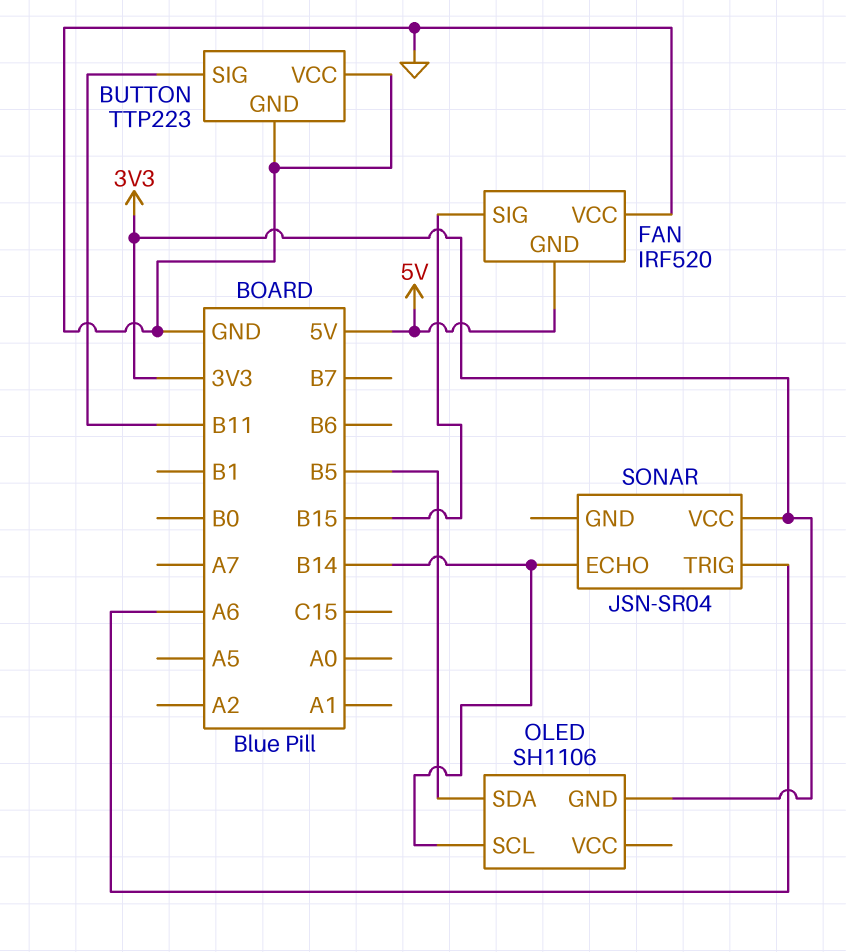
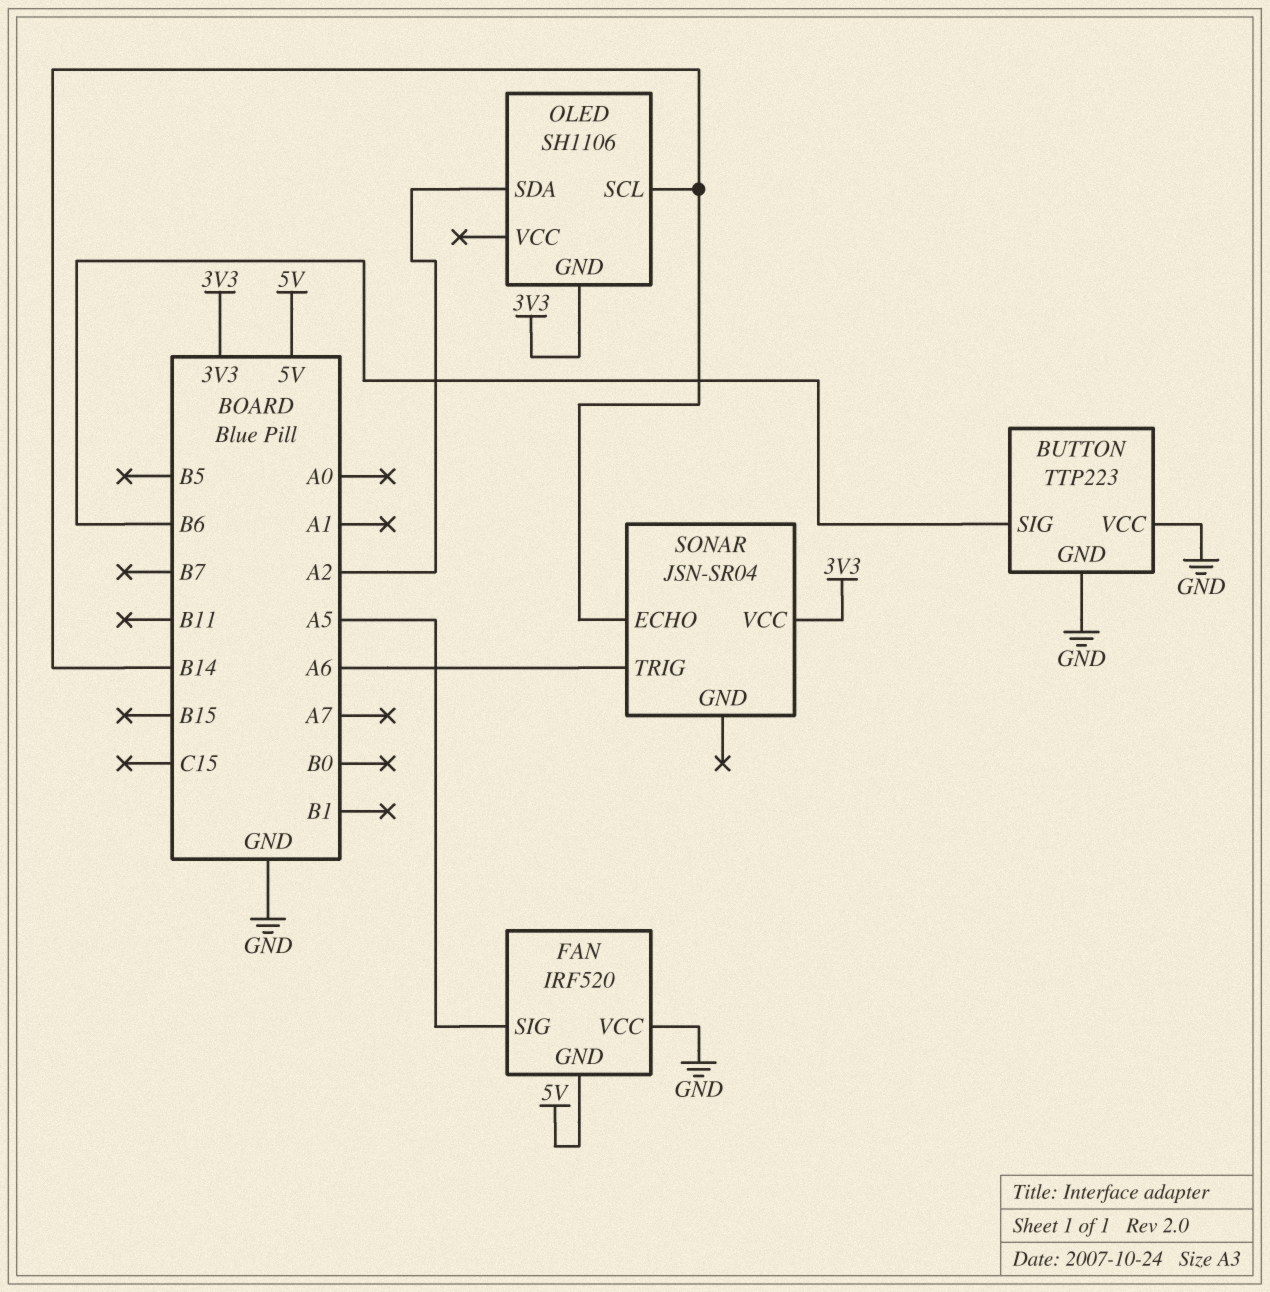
BUTTON pin SIG: B11 -> B6
FAN pin SIG: B15 -> A5
OLED pin SDA: B5 -> A2

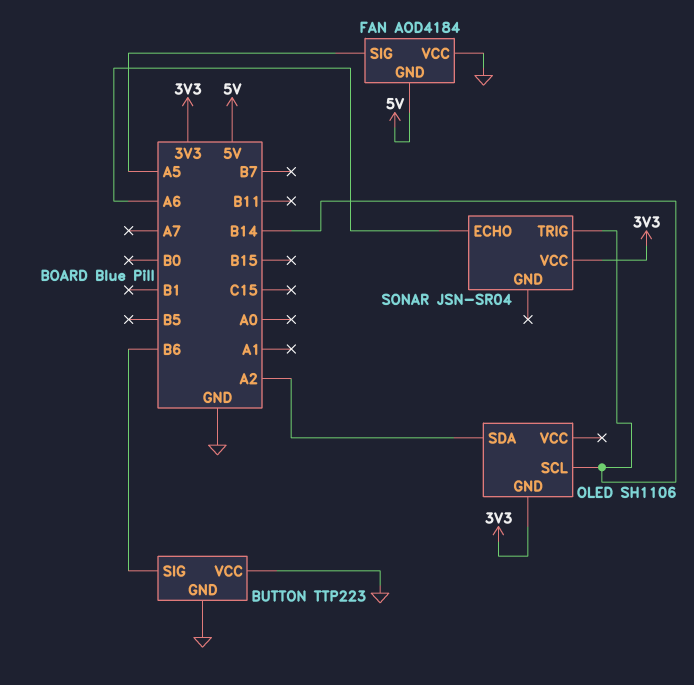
FAN: IRF520 -> AOD4184
SONAR pin ECHO: B14 -> A6
SONAR pin TRIG: A6 -> B14

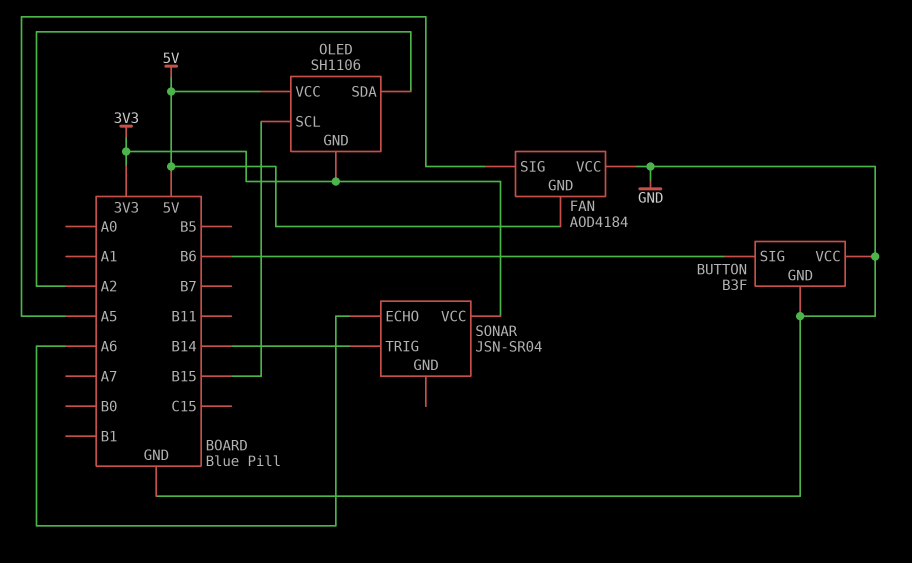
BUTTON: TTP223 -> B3F
OLED pin SCL: B14 -> B15
OLED pin VCC: none -> 5V

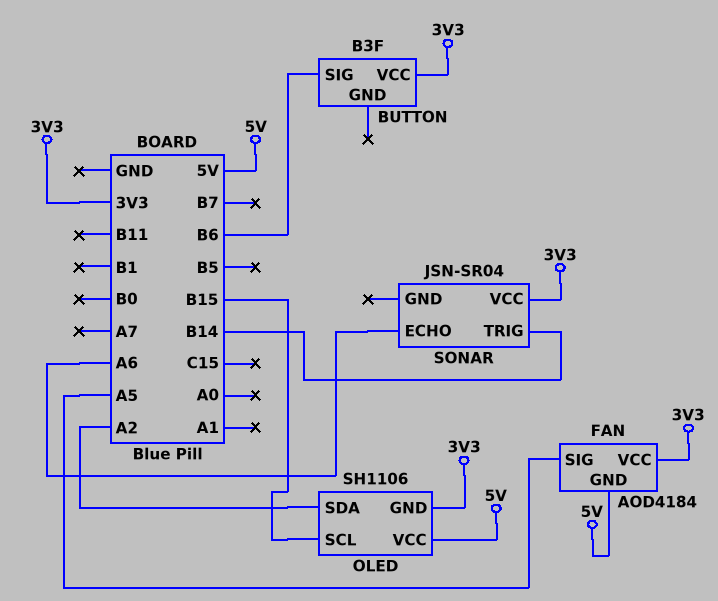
BUTTON pin GND: GND -> none
BUTTON pin VCC: GND -> 3V3
FAN pin VCC: GND -> 3V3

